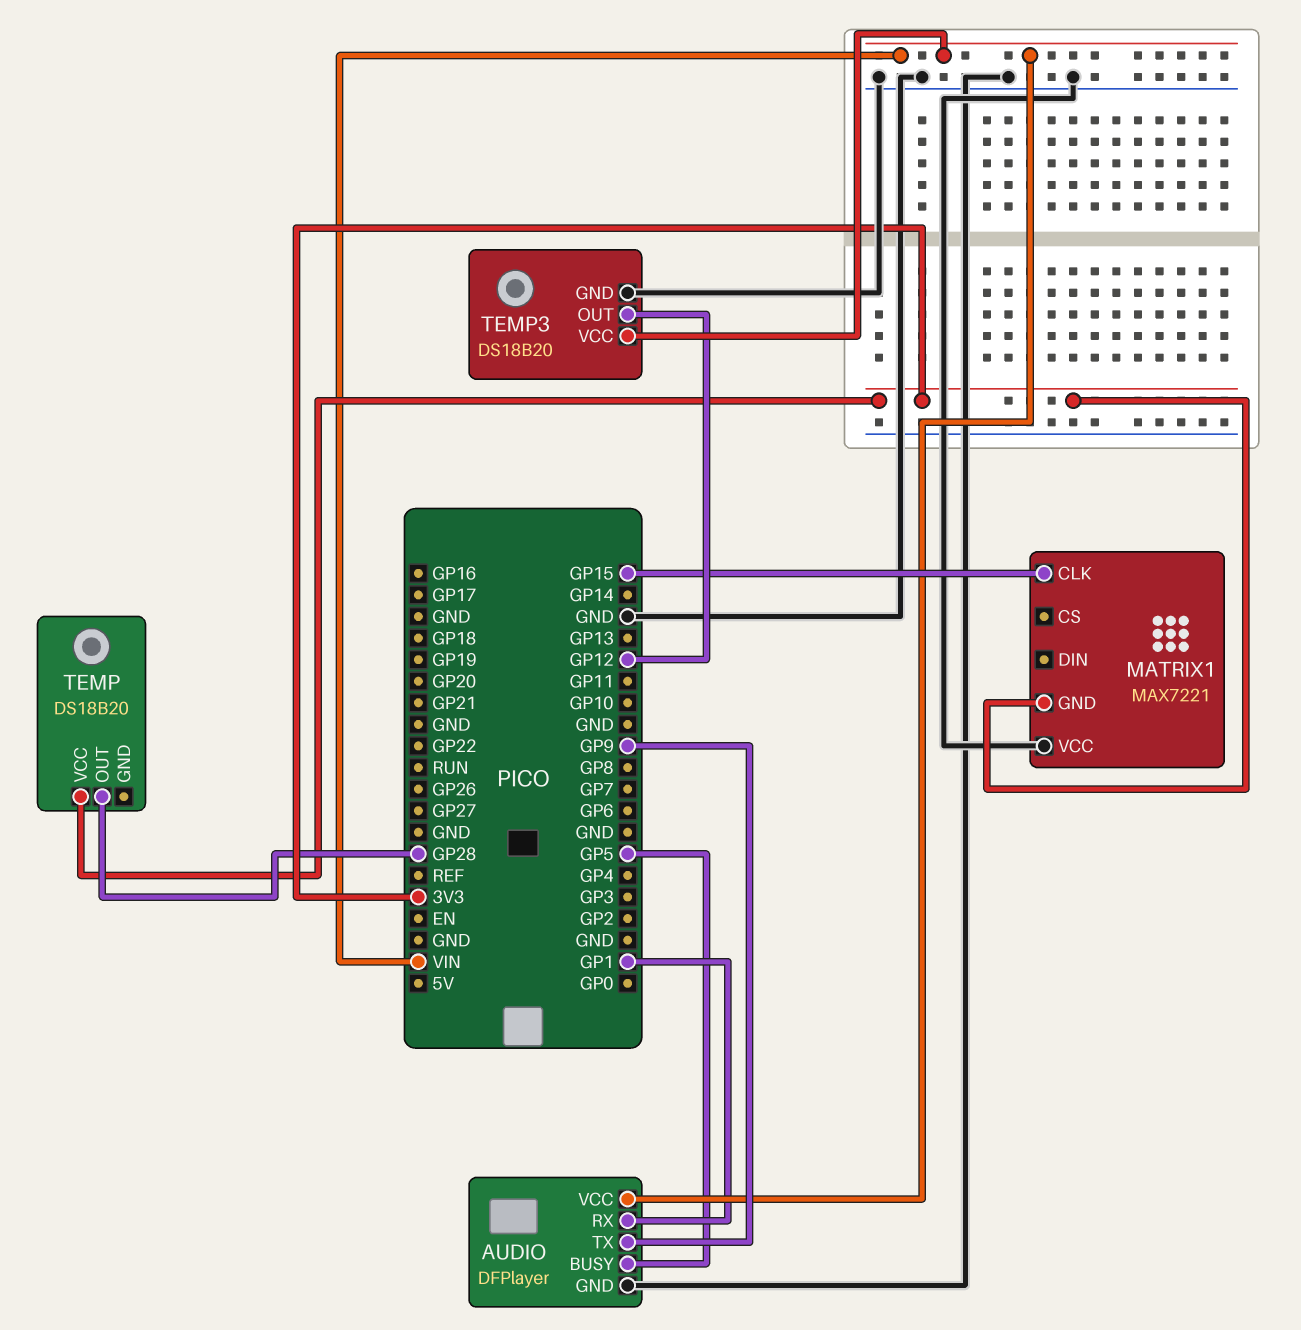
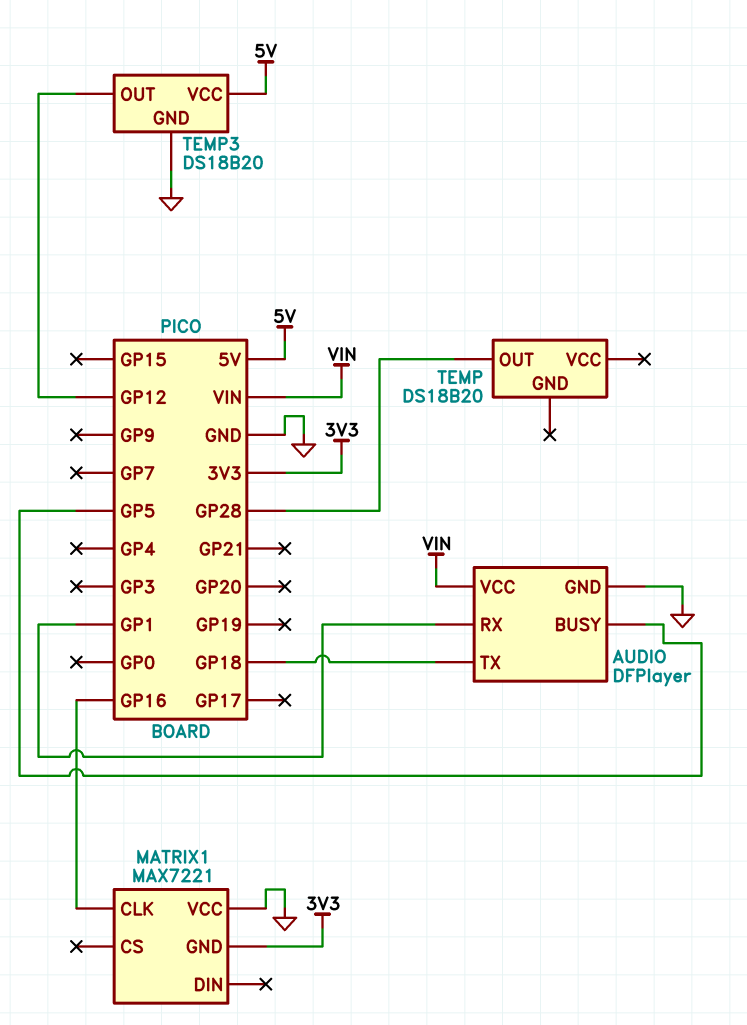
AUDIO pin TX: GP9 -> GP18
MATRIX1 pin CLK: GP15 -> GP16
TEMP pin VCC: 3V3 -> none
TEMP3 pin VCC: VIN -> 5V

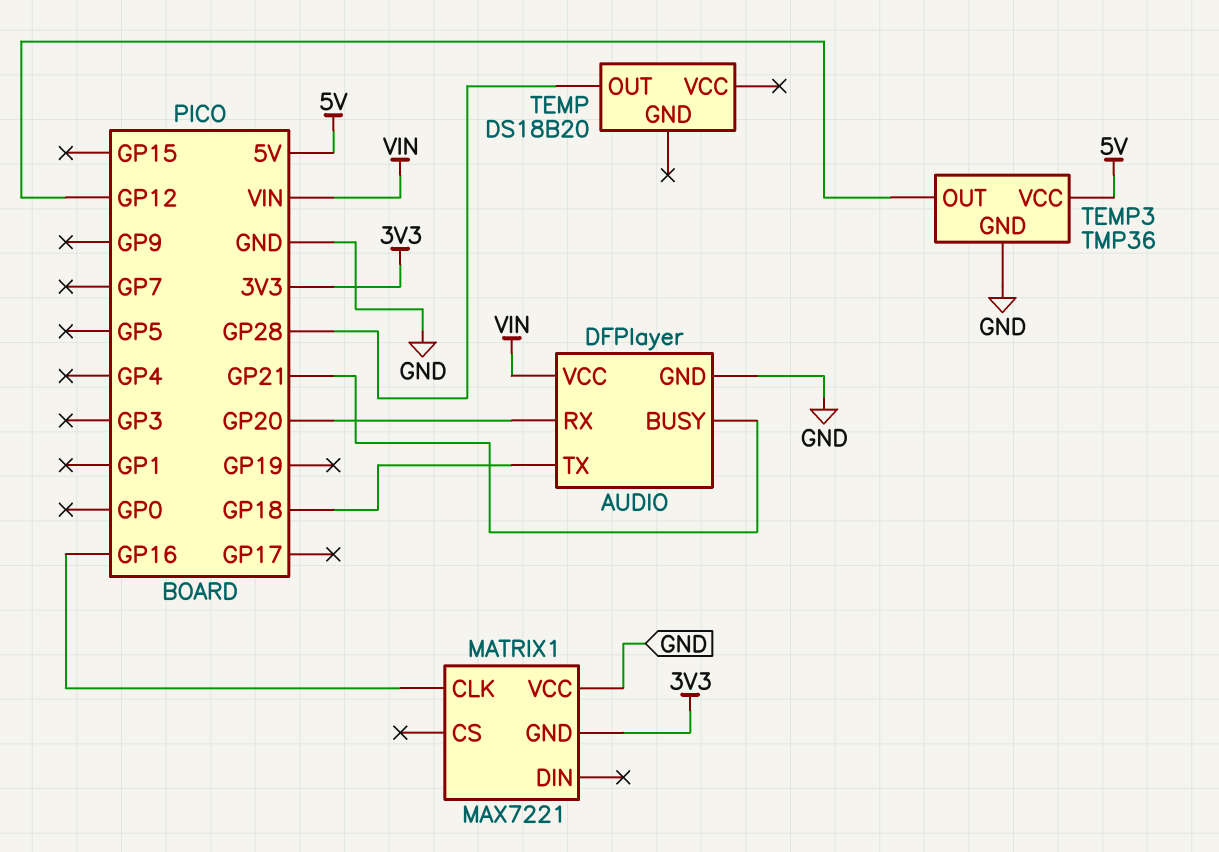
AUDIO pin BUSY: GP5 -> GP21
AUDIO pin RX: GP1 -> GP20
TEMP3: DS18B20 -> TMP36

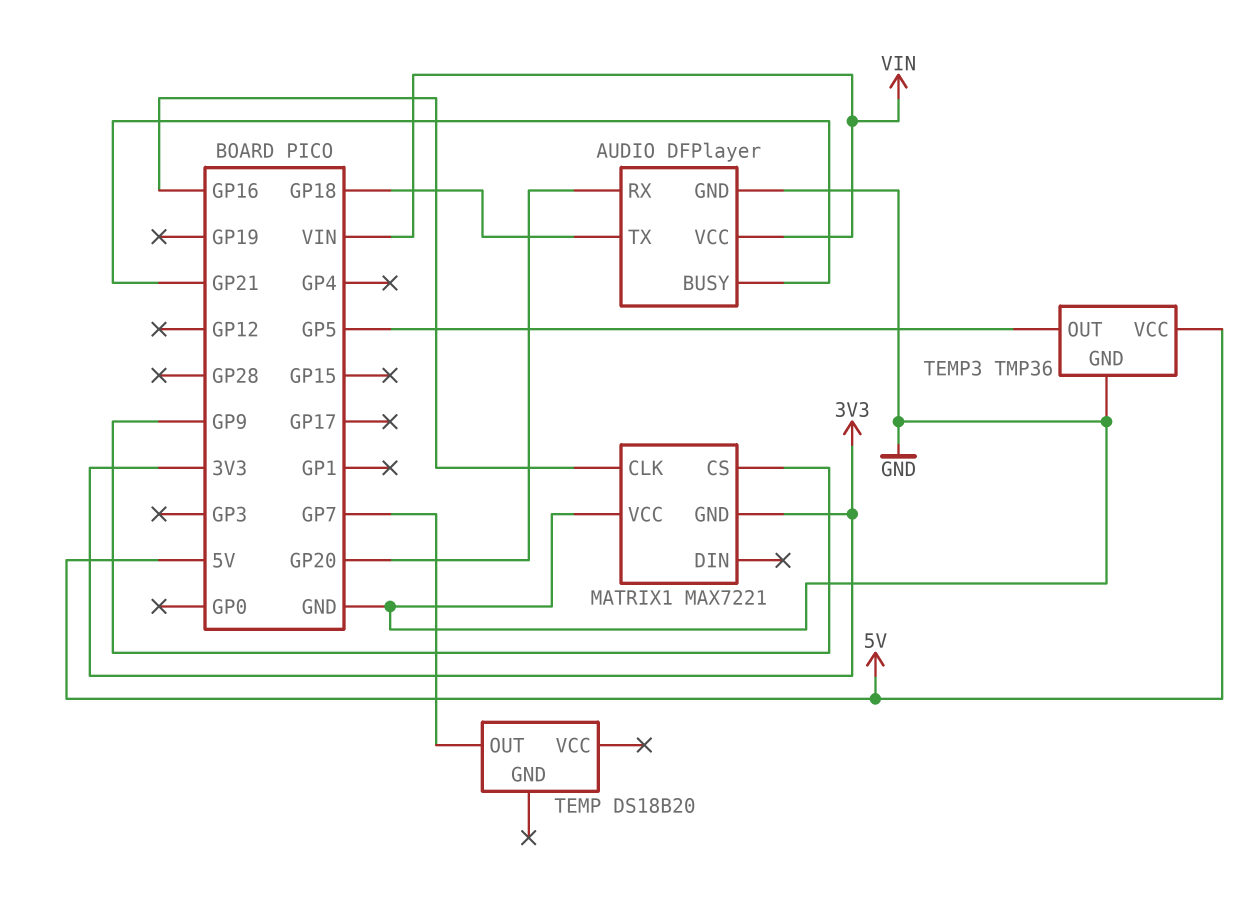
MATRIX1 pin CS: none -> GP9
TEMP pin OUT: GP28 -> GP7
TEMP3 pin OUT: GP12 -> GP5

